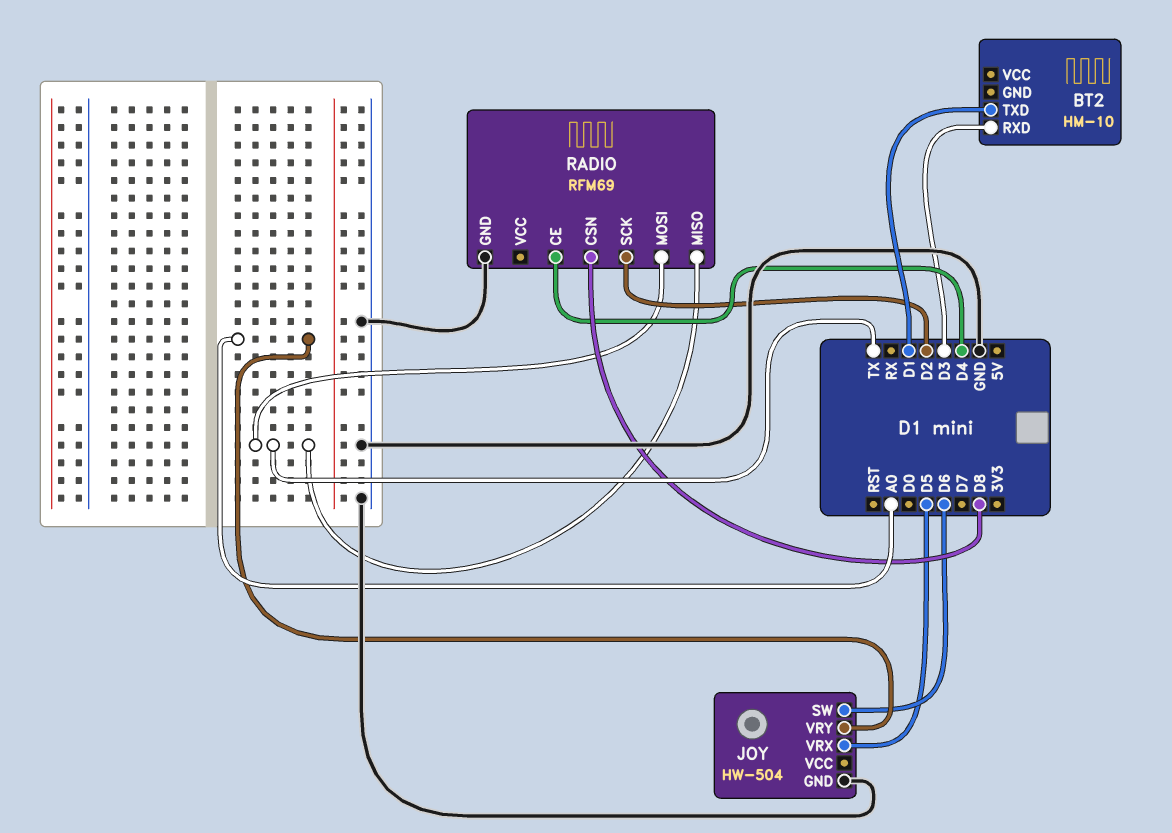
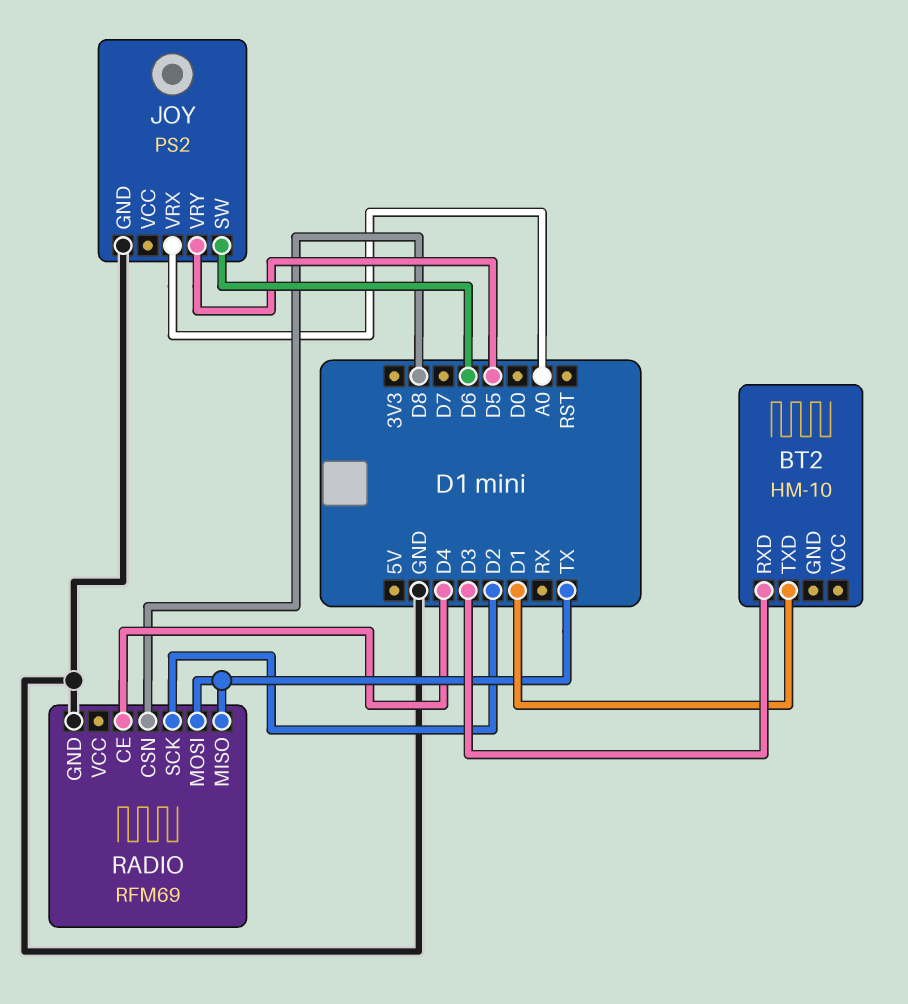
JOY: HW-504 -> PS2
JOY pin VRX: D5 -> A0
JOY pin VRY: A0 -> D5

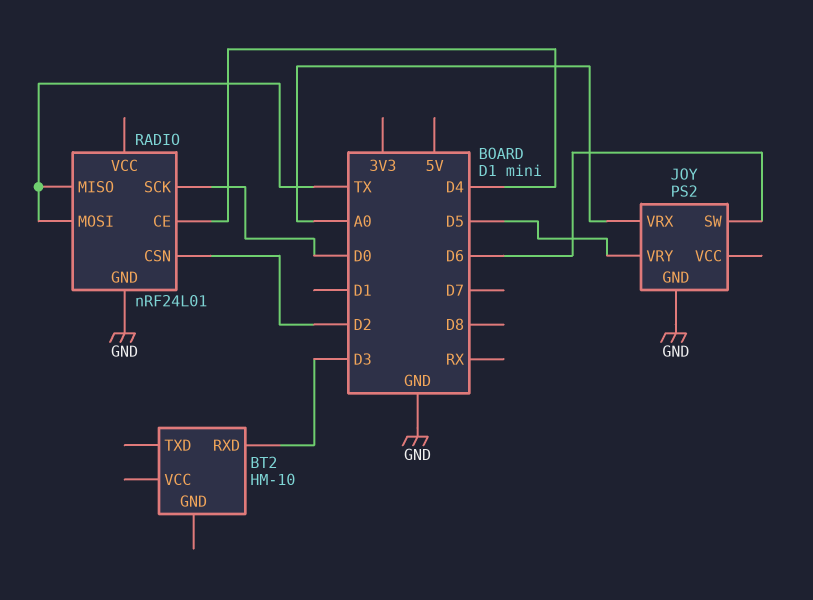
BT2 pin TXD: D1 -> none
RADIO: RFM69 -> nRF24L01
RADIO pin CSN: D8 -> D2
RADIO pin SCK: D2 -> D0

